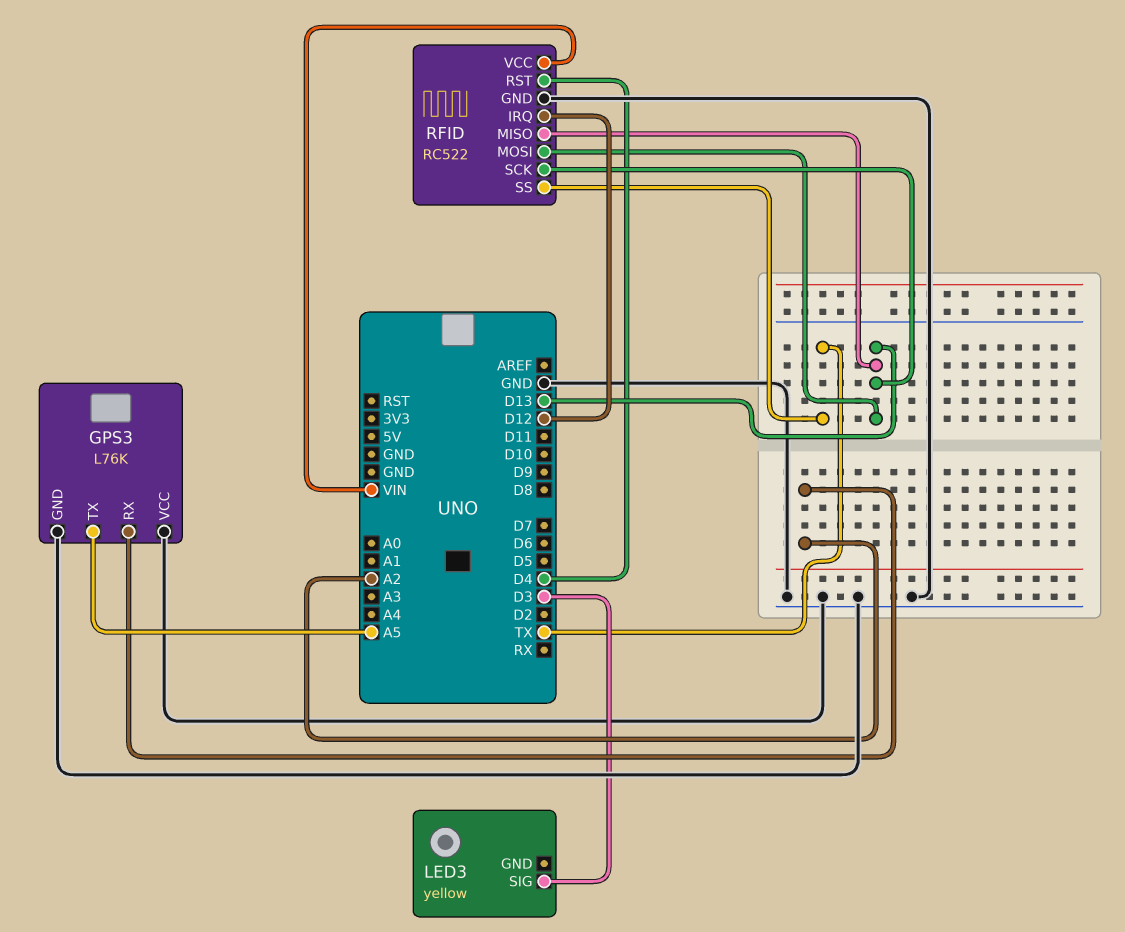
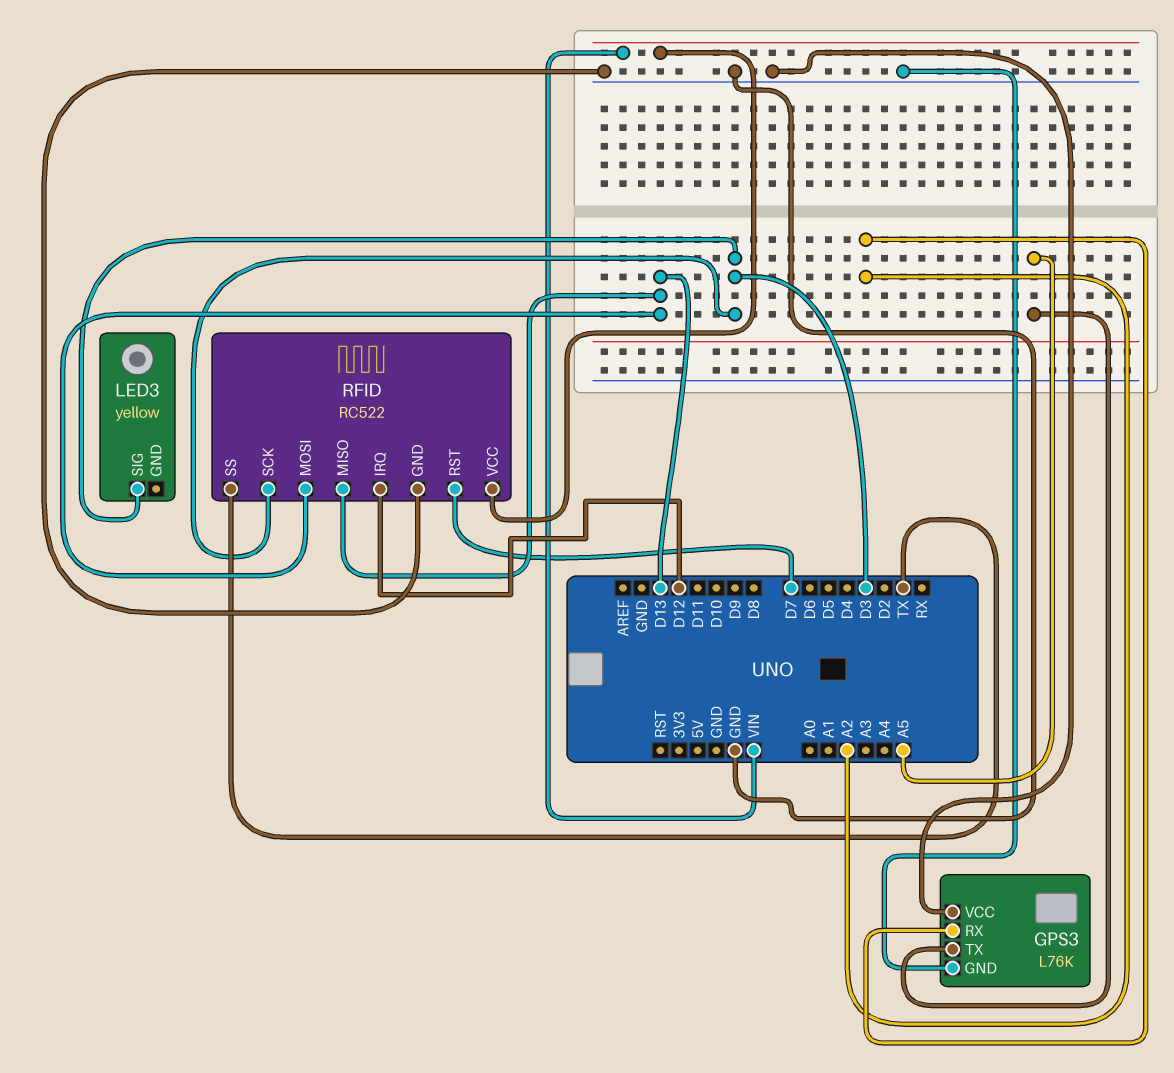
RFID pin RST: D4 -> D7
RFID pin SCK: D13 -> D3

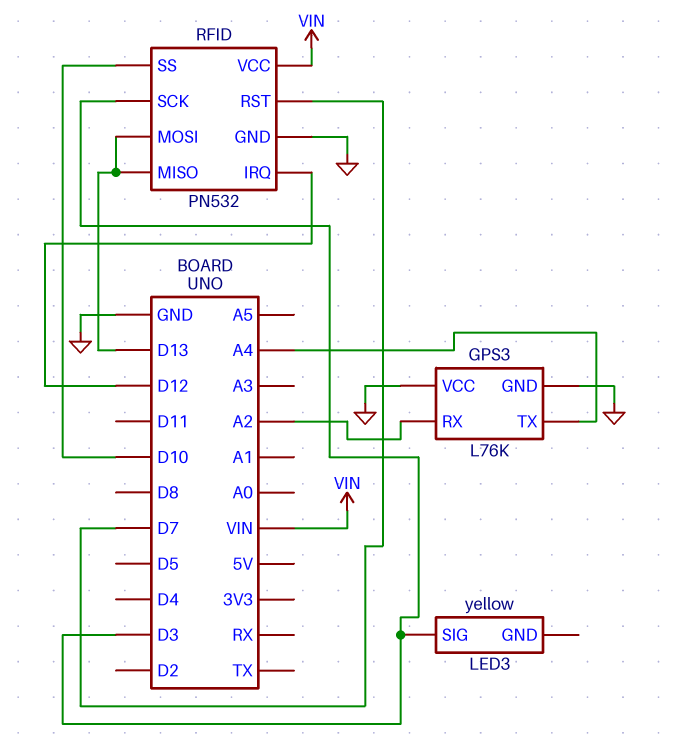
GPS3 pin TX: A5 -> A4
RFID: RC522 -> PN532
RFID pin SS: TX -> D10

